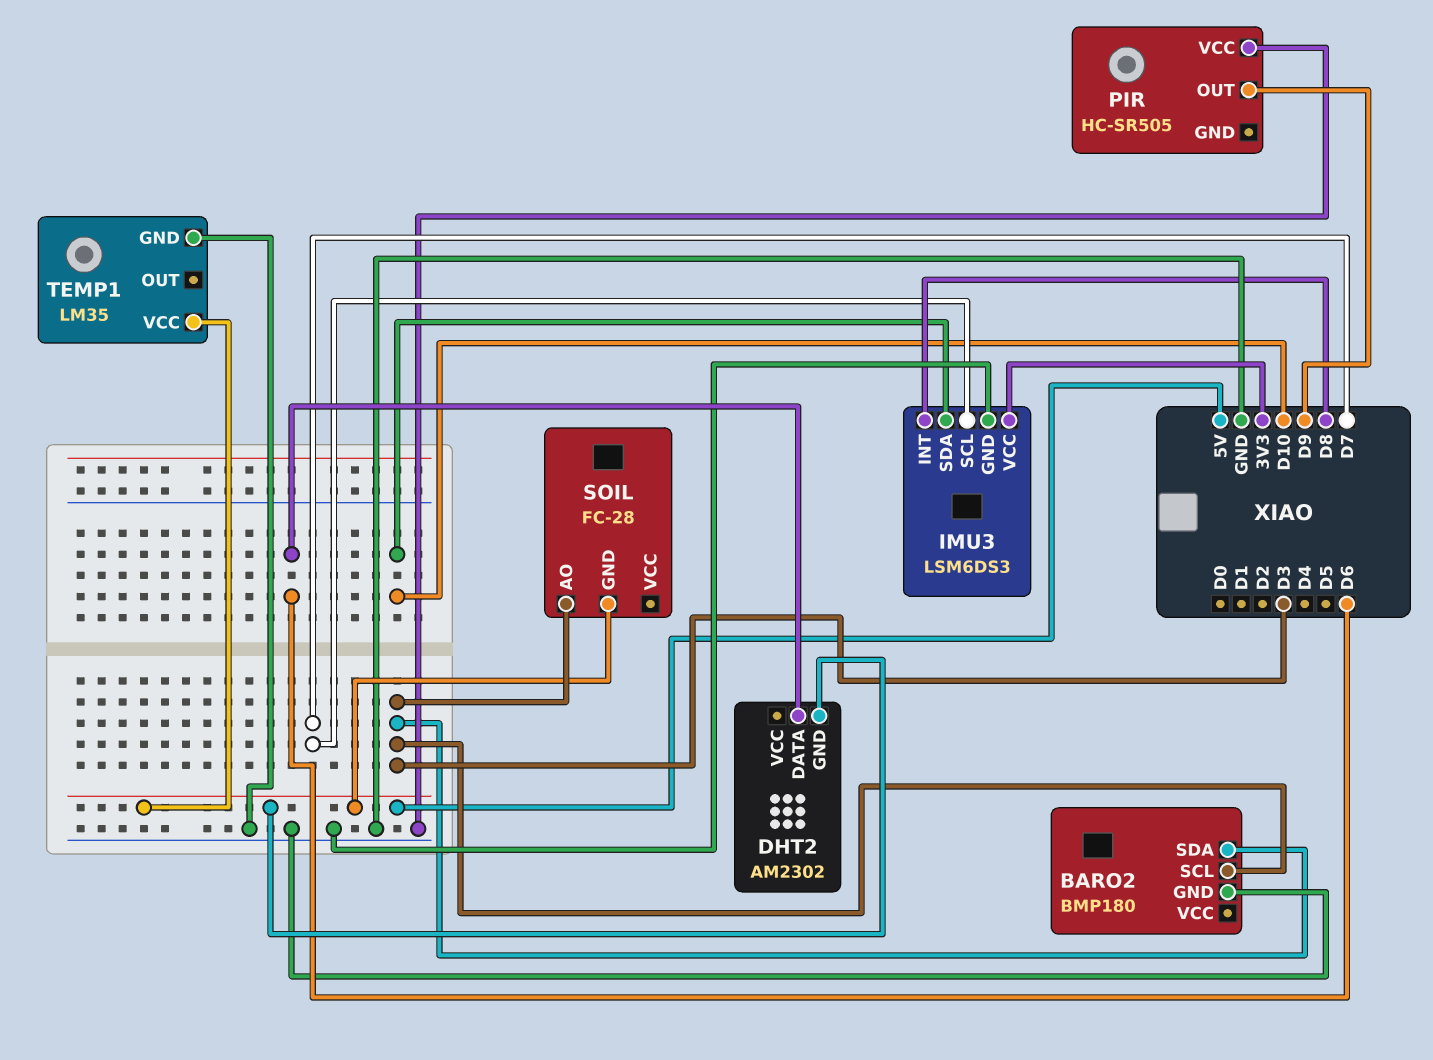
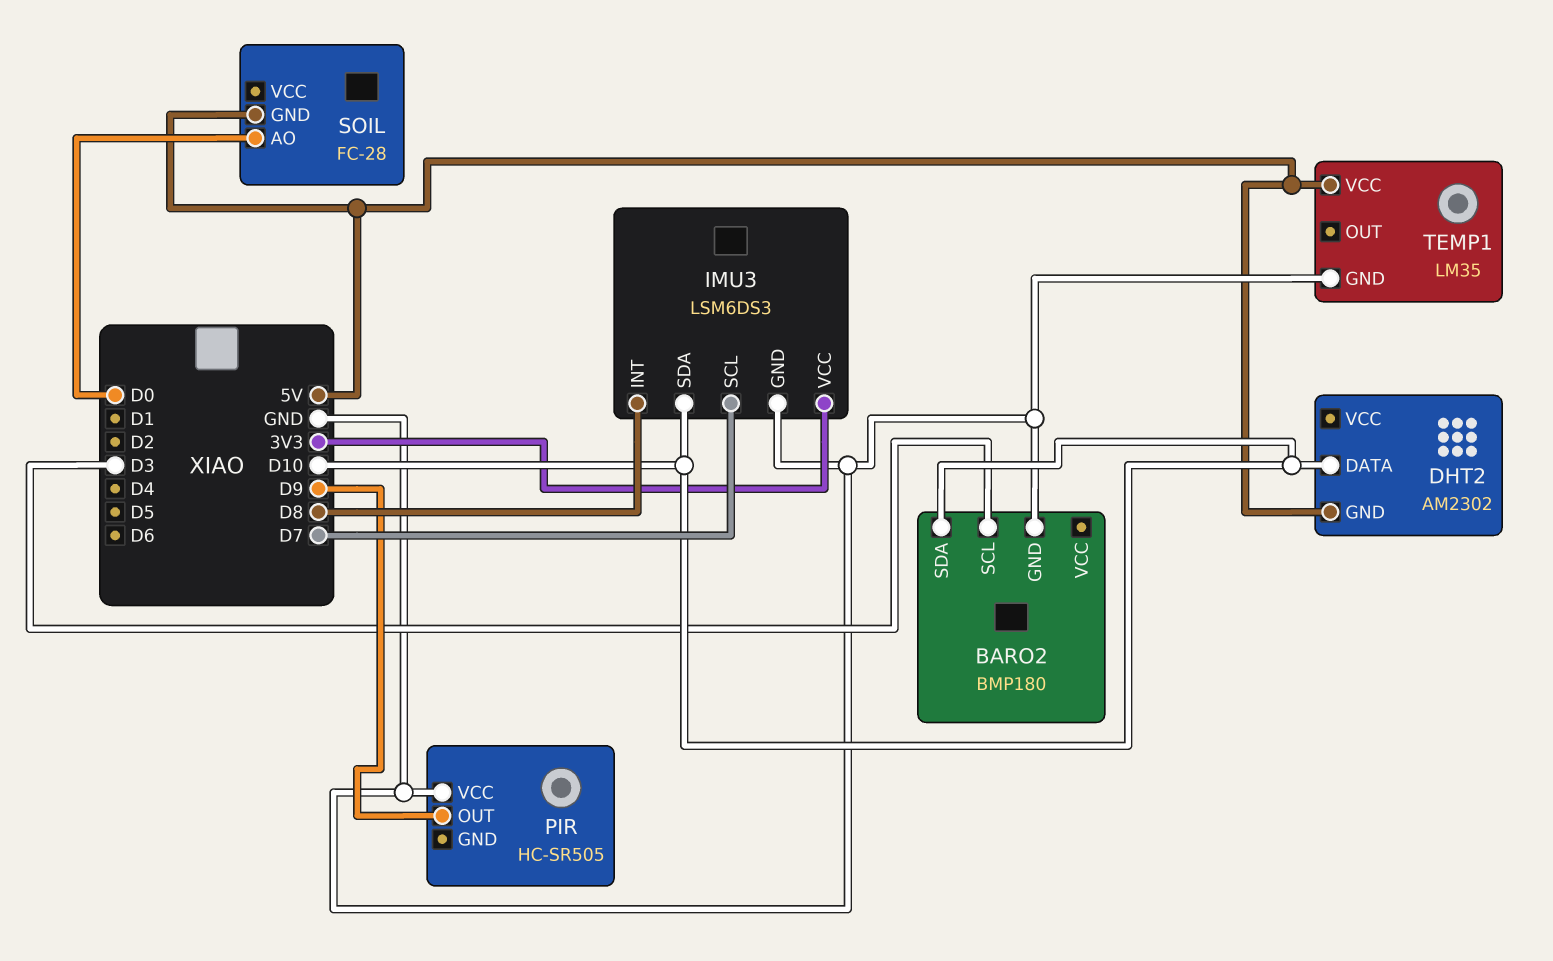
BARO2 pin SDA: D3 -> D10
DHT2 pin DATA: D6 -> D10
SOIL pin AO: D3 -> D0

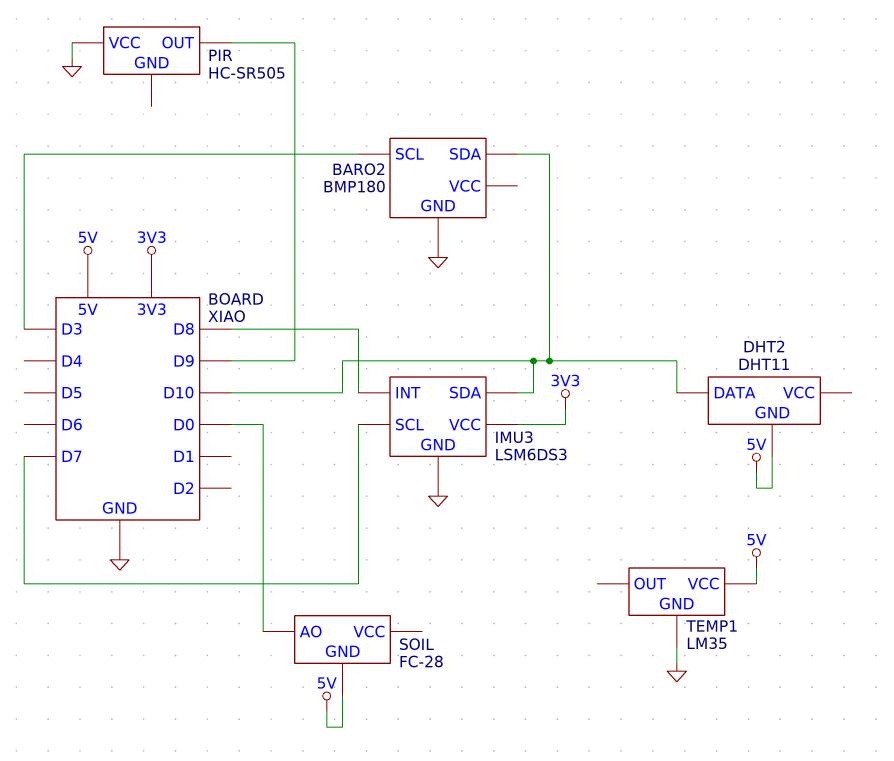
DHT2: AM2302 -> DHT11

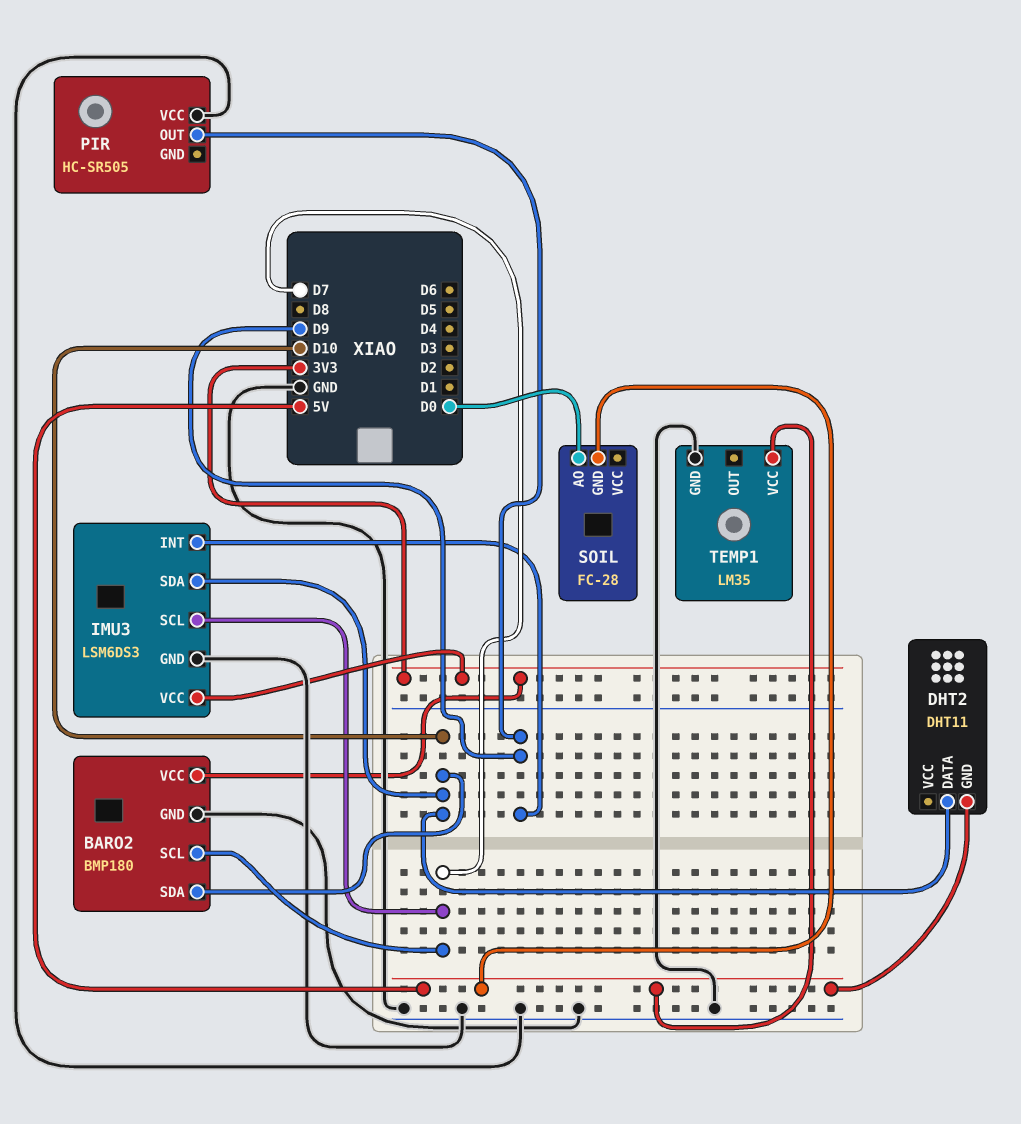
BARO2 pin SCL: D3 -> D7
BARO2 pin VCC: none -> 3V3
IMU3 pin INT: D8 -> D9

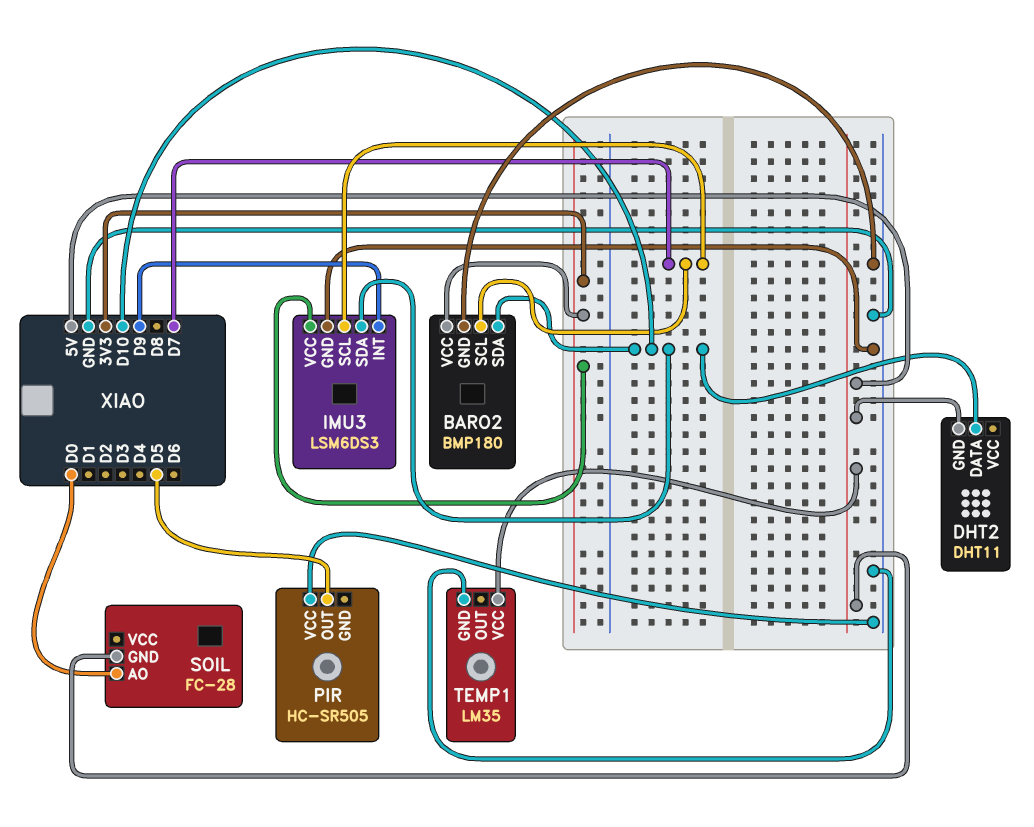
PIR pin OUT: D9 -> D5

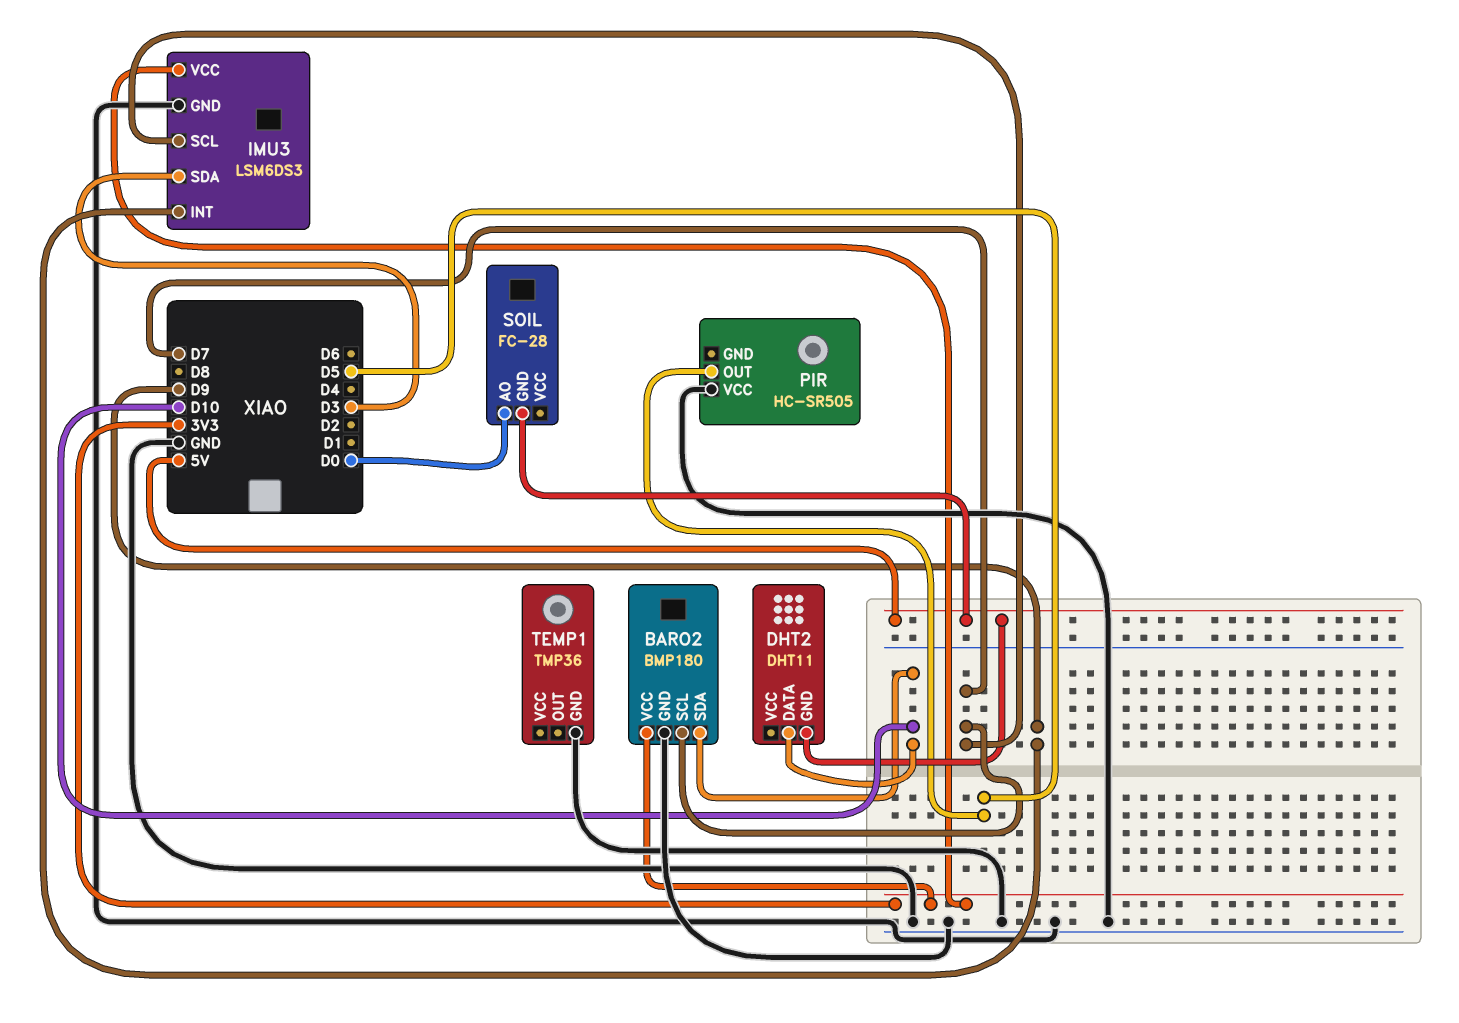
IMU3 pin SDA: D10 -> D3
TEMP1: LM35 -> TMP36
TEMP1 pin VCC: 5V -> none

